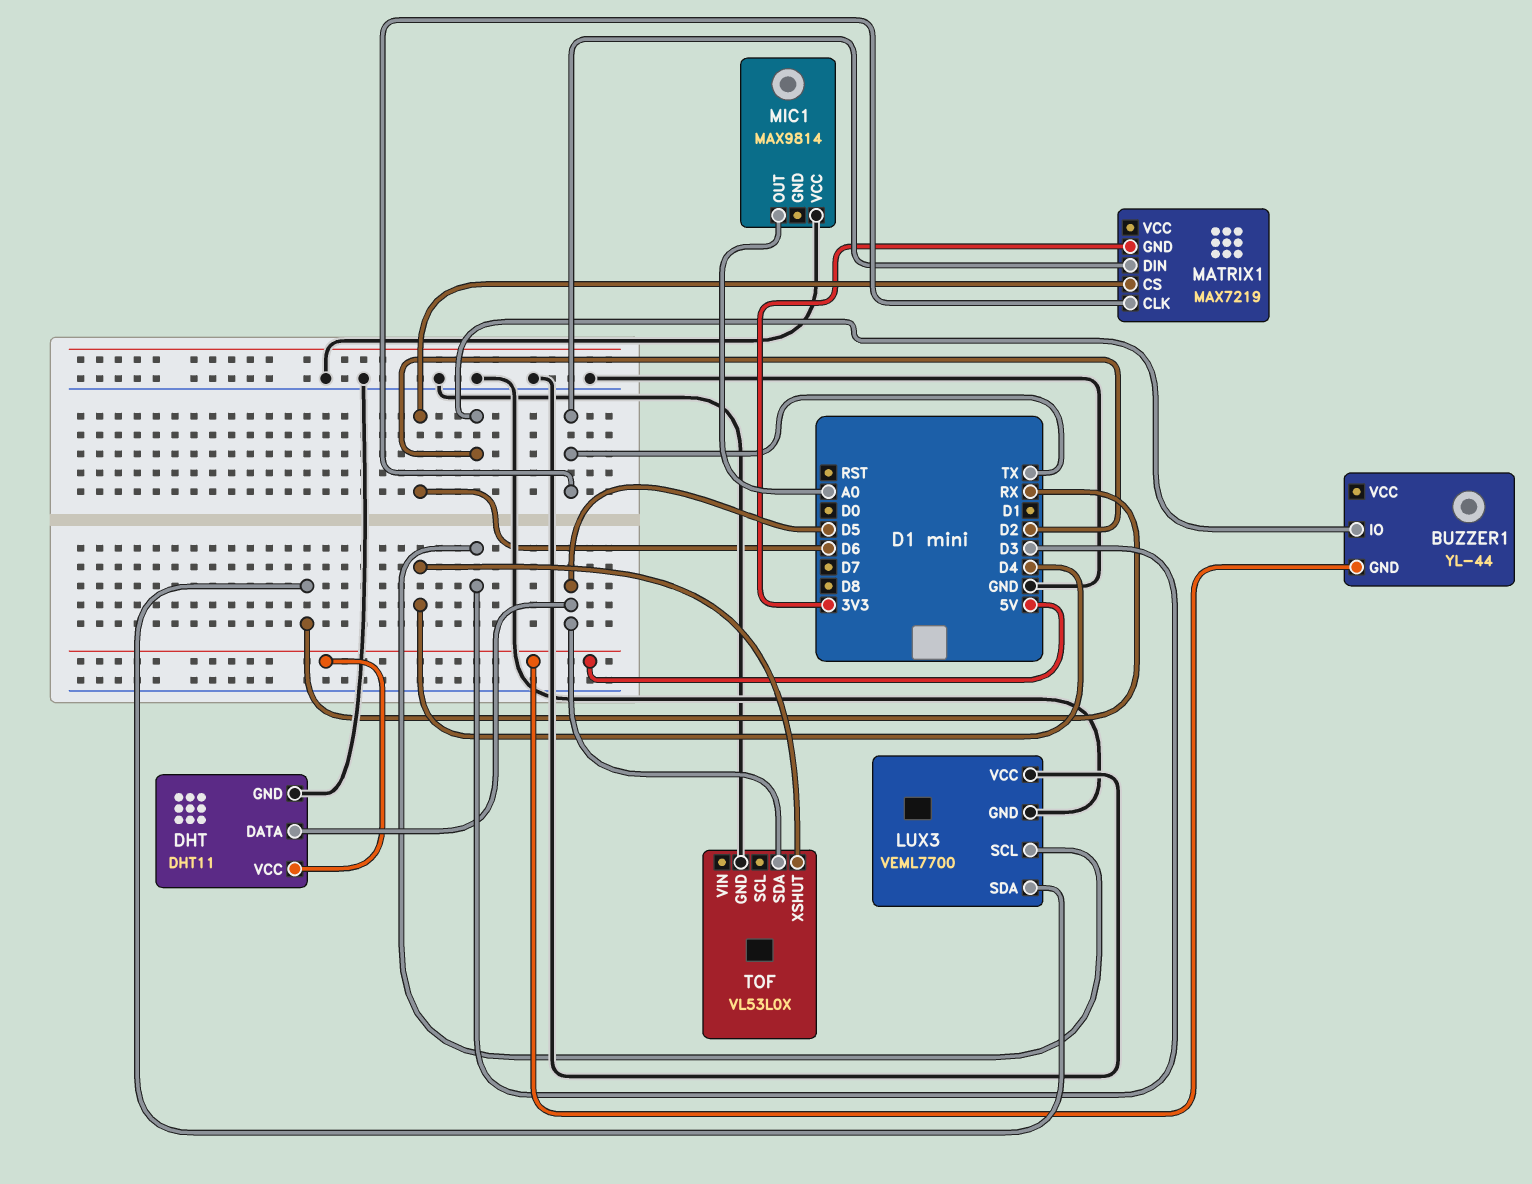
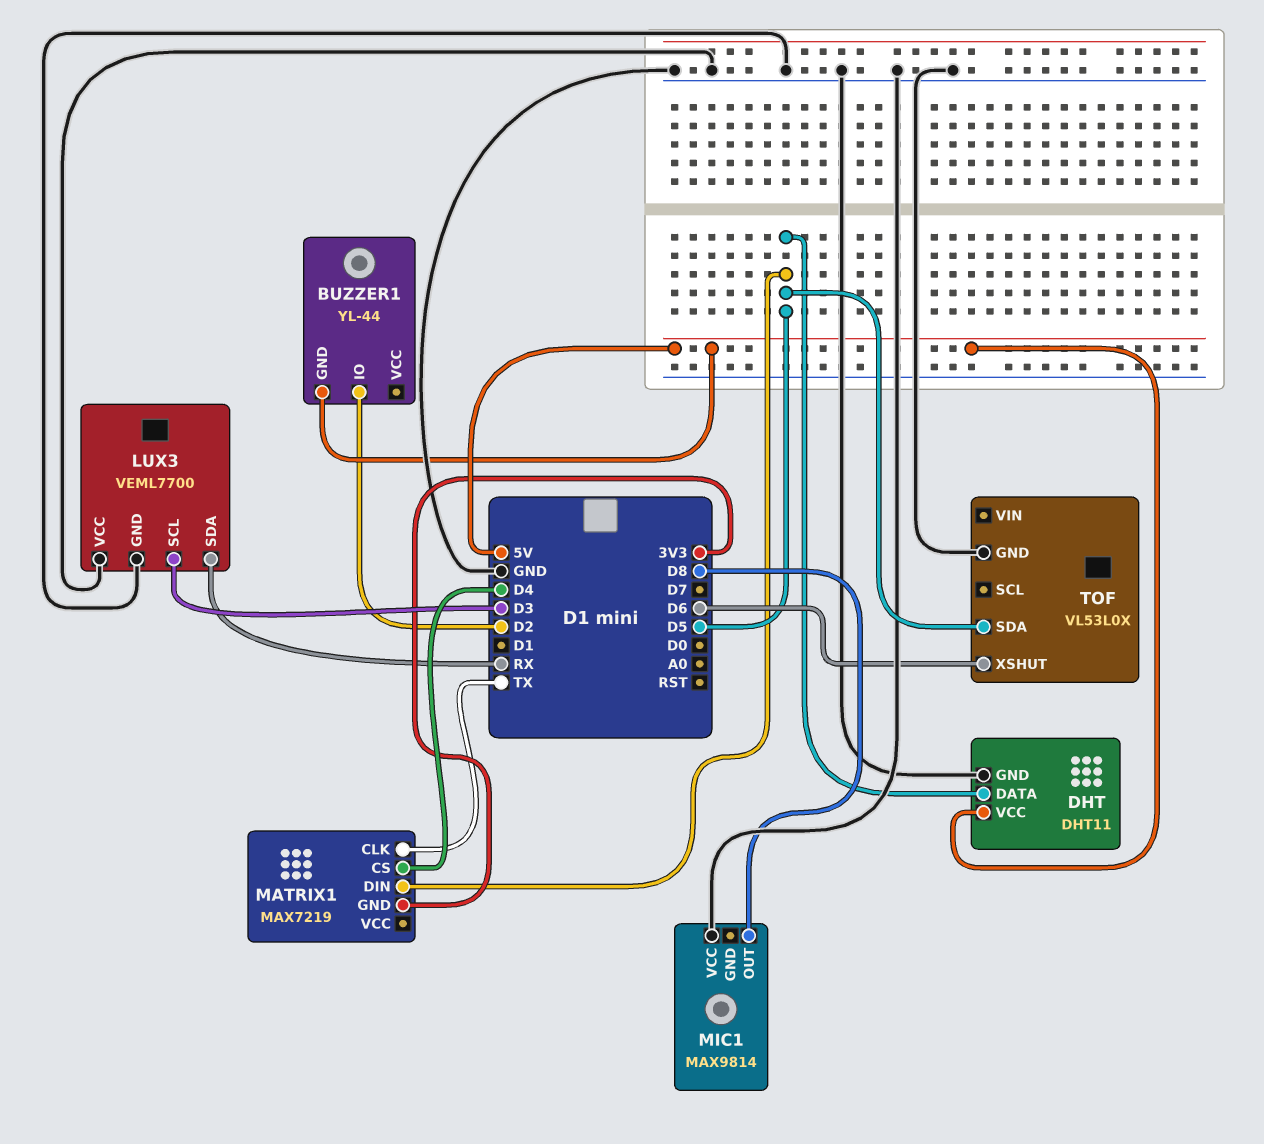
MATRIX1 pin CS: D6 -> D4
MATRIX1 pin DIN: TX -> D5
MIC1 pin OUT: A0 -> D8
TOF pin XSHUT: D4 -> D6

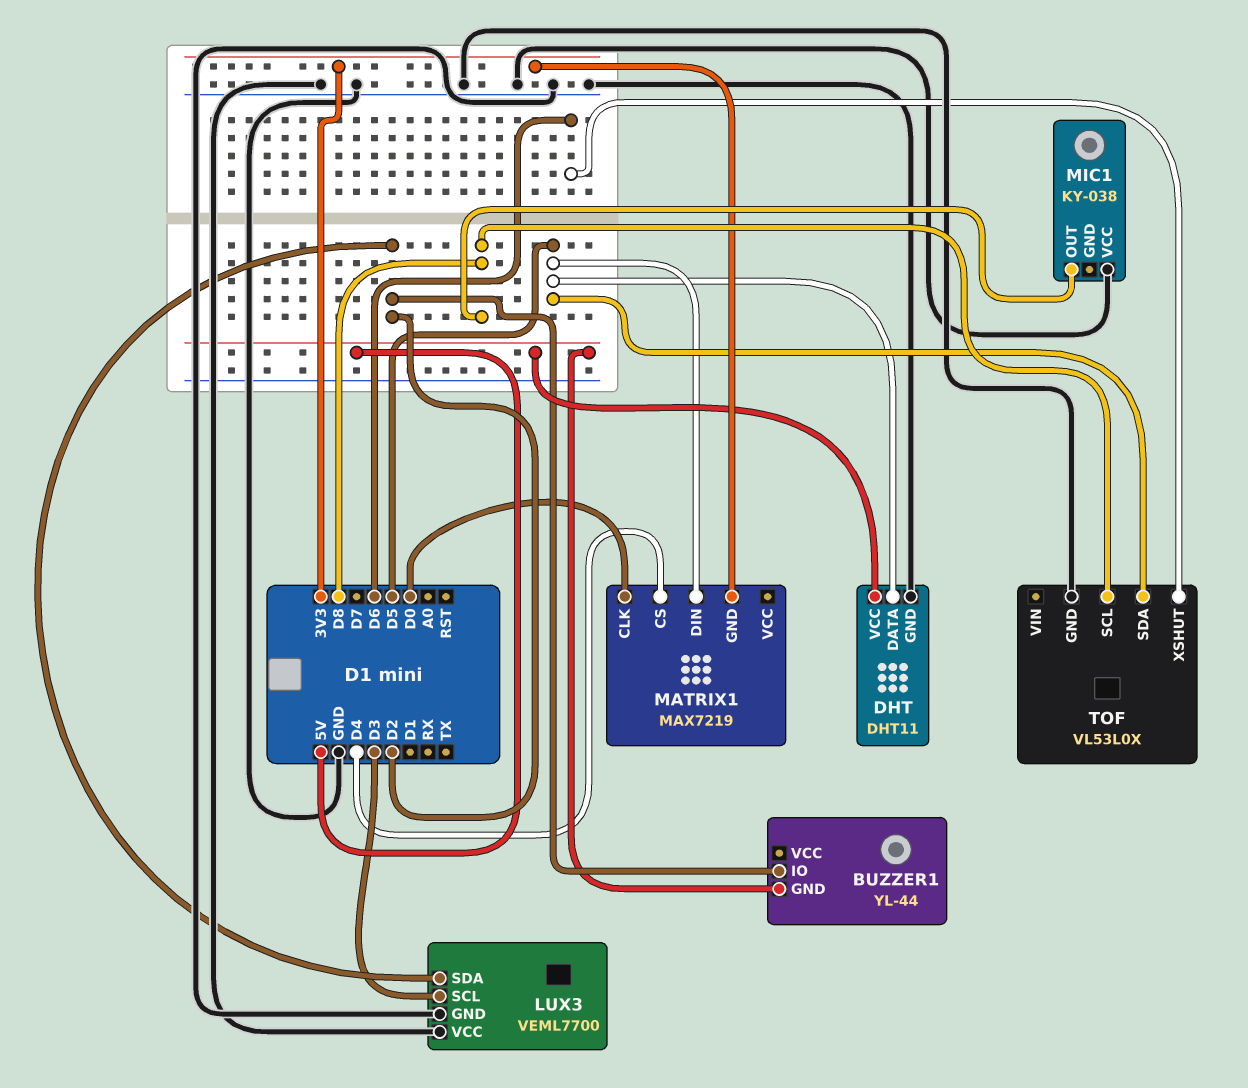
LUX3 pin SDA: RX -> D2
MATRIX1 pin CLK: TX -> D0
MIC1: MAX9814 -> KY-038
TOF pin SCL: none -> D8

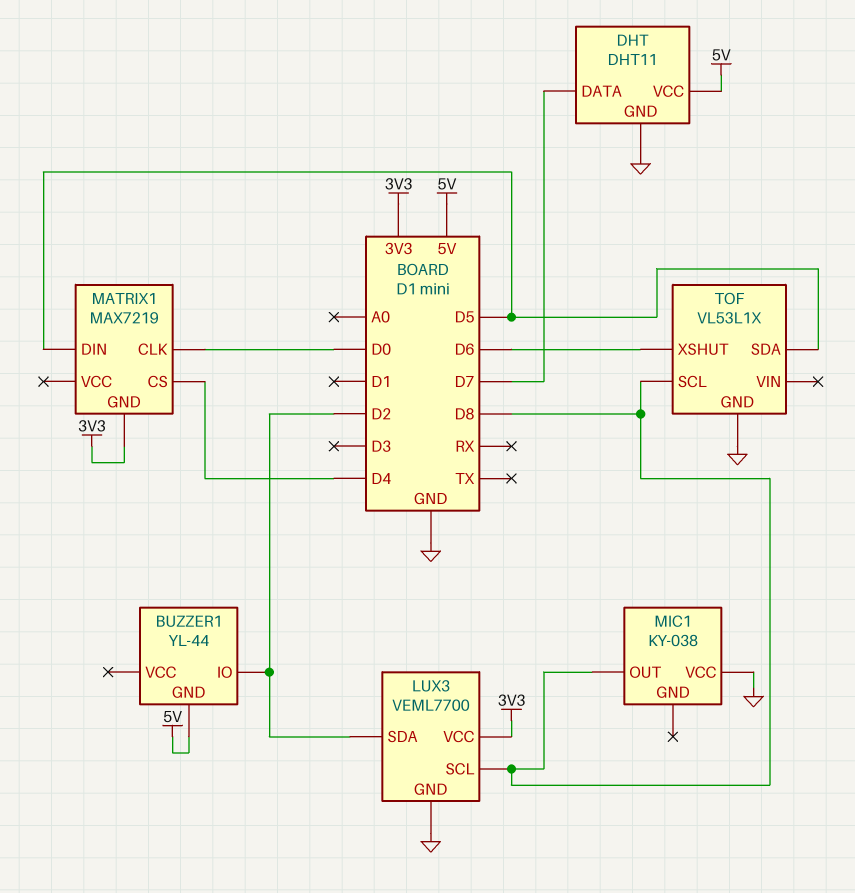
DHT pin DATA: D5 -> D7
LUX3 pin SCL: D3 -> D8
LUX3 pin VCC: GND -> 3V3
TOF: VL53L0X -> VL53L1X

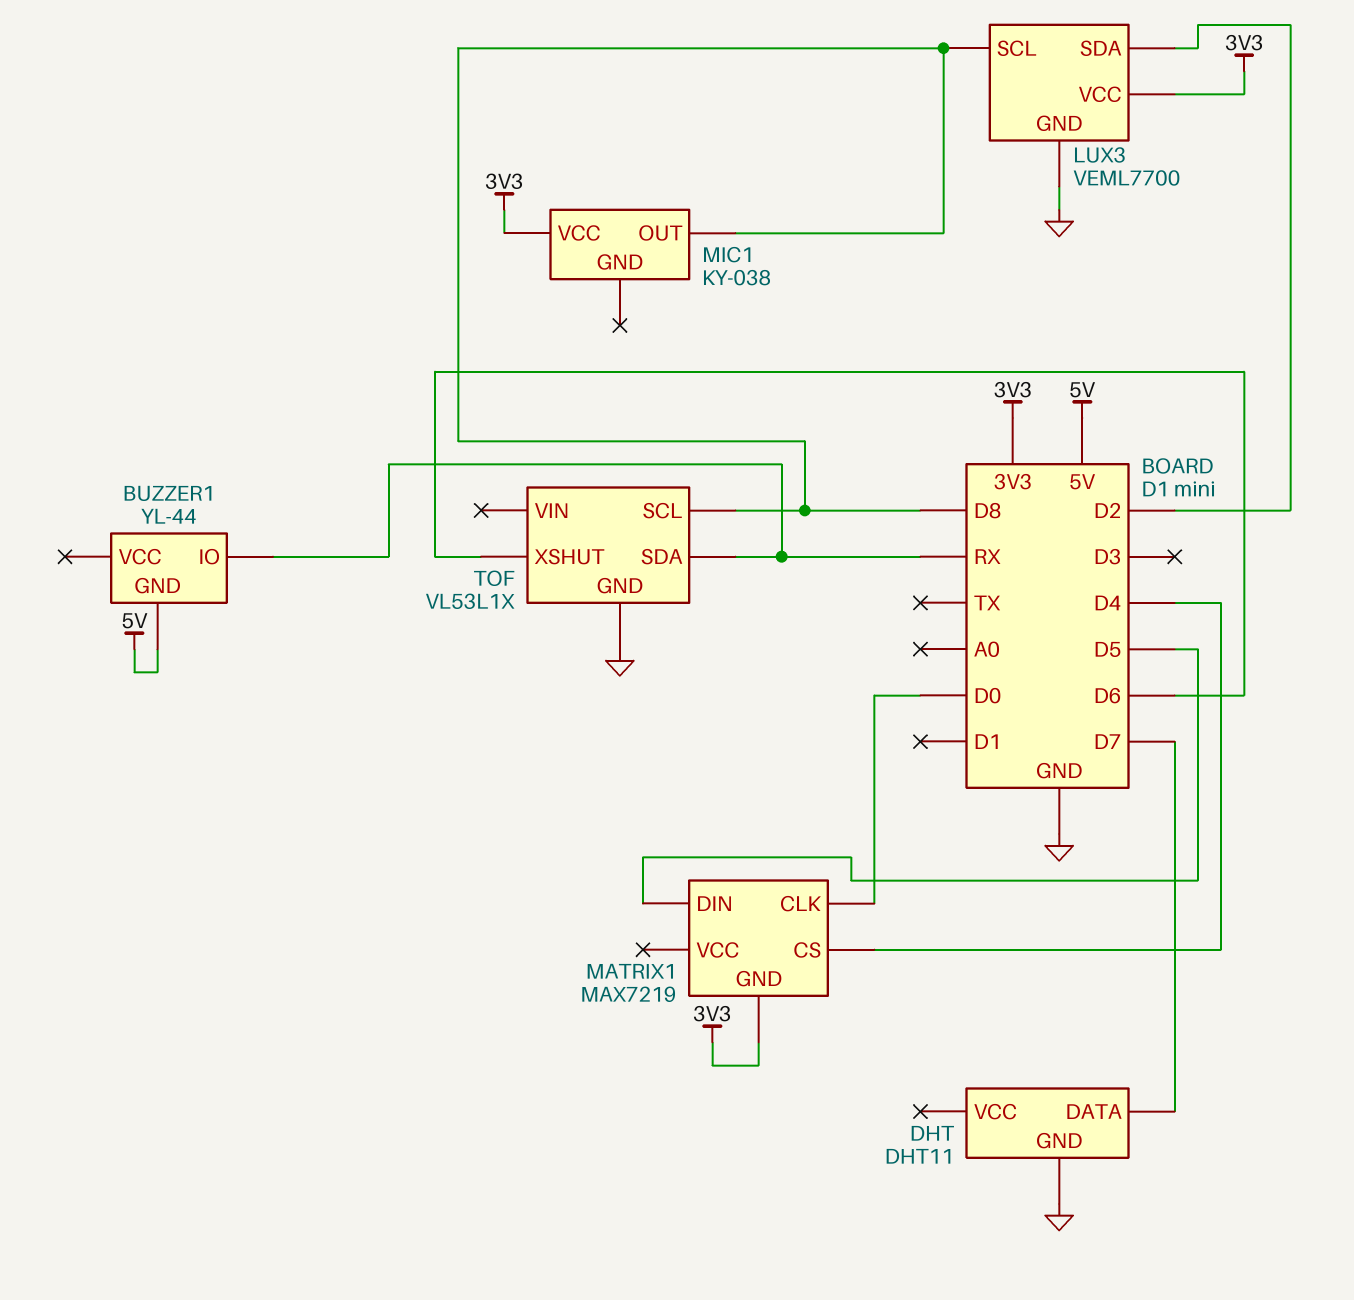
BUZZER1 pin IO: D2 -> RX
DHT pin VCC: 5V -> none
MIC1 pin VCC: GND -> 3V3
TOF pin SDA: D5 -> RX

